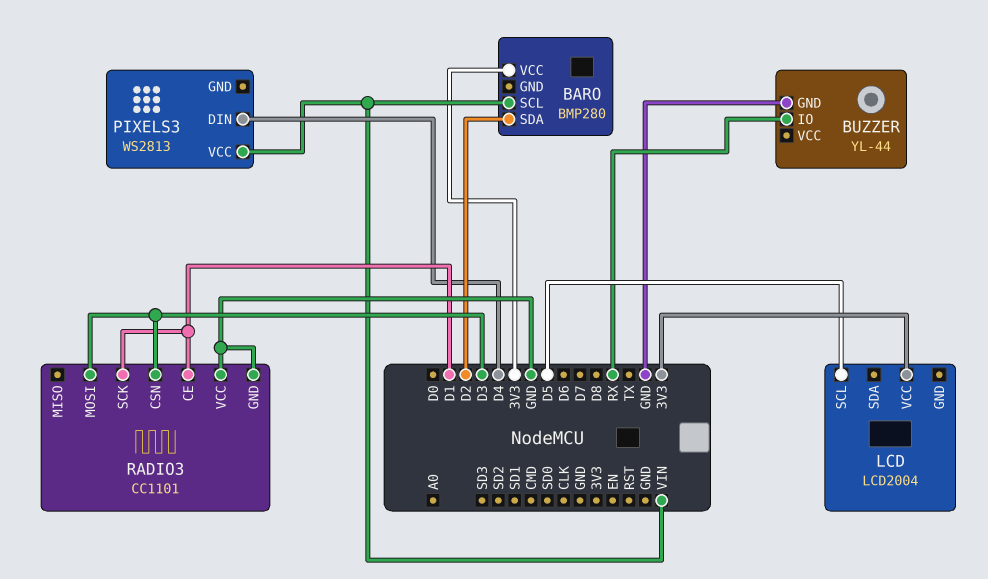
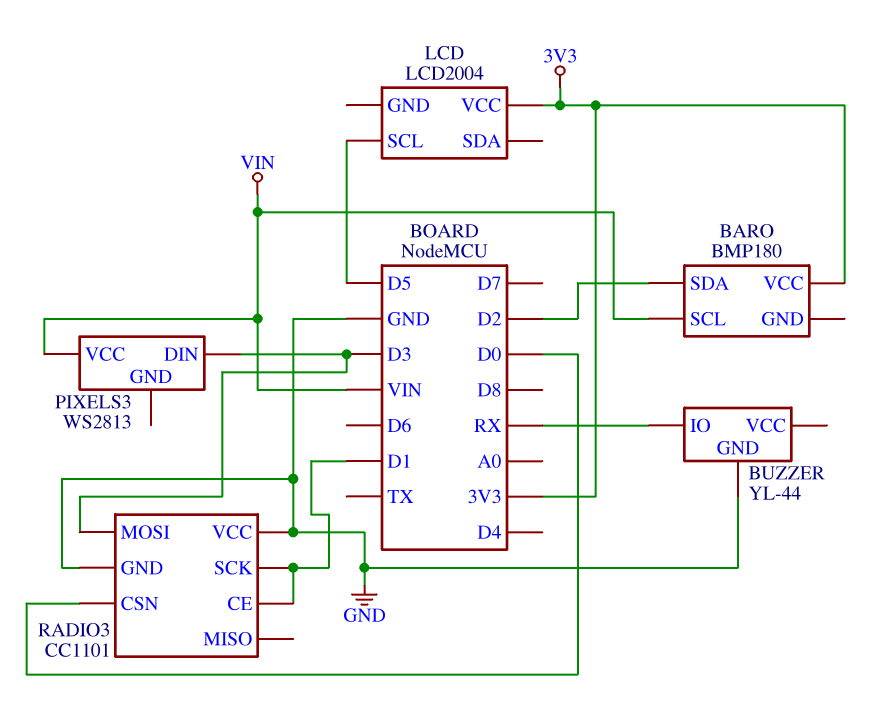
BARO: BMP280 -> BMP180
PIXELS3 pin DIN: D4 -> D3
RADIO3 pin CSN: D3 -> D0

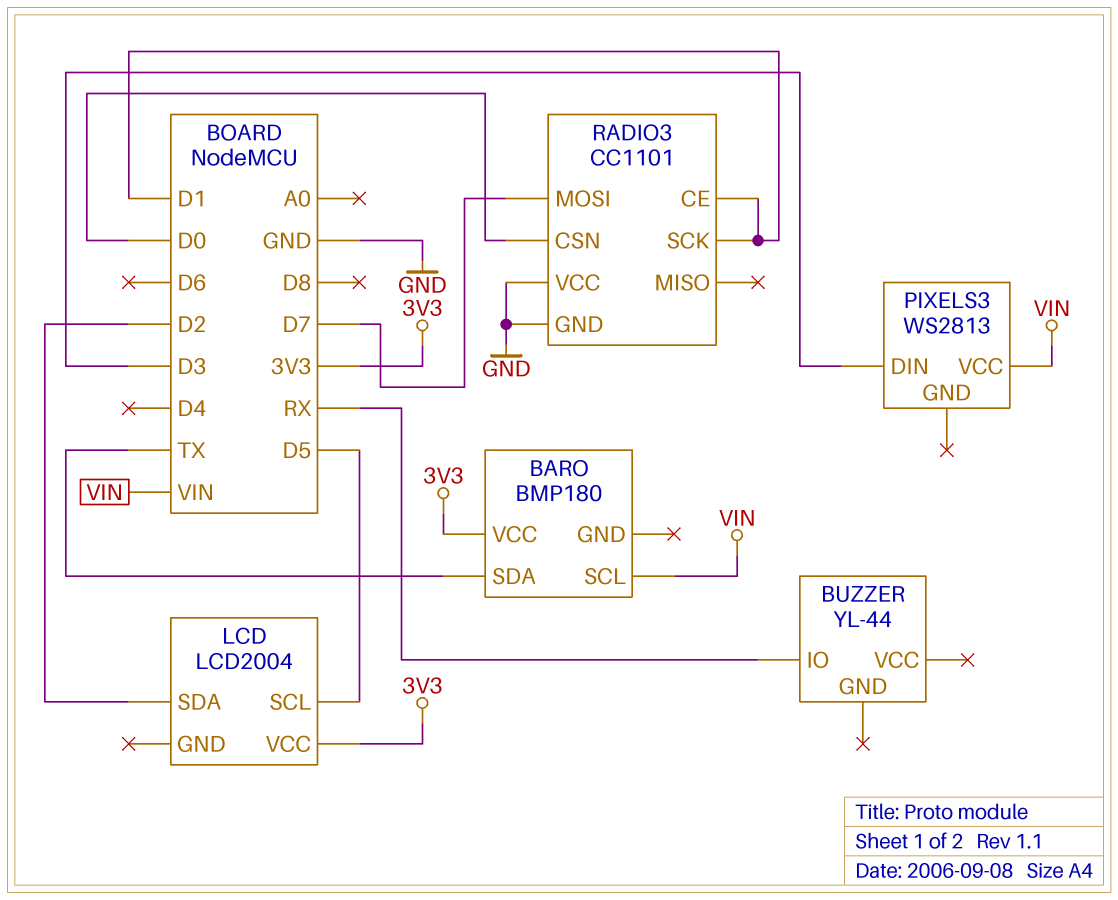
BARO pin SDA: D2 -> TX
BUZZER pin GND: GND -> none
LCD pin SDA: none -> D2
RADIO3 pin MOSI: D3 -> D7

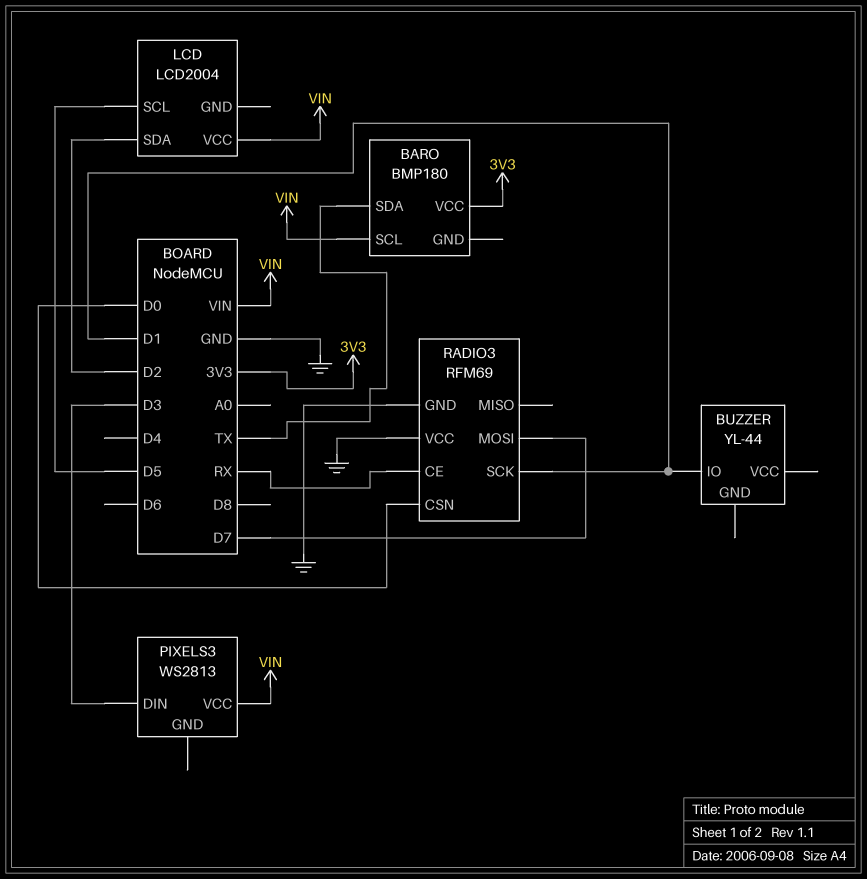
BUZZER pin IO: RX -> D1
LCD pin VCC: 3V3 -> VIN
RADIO3: CC1101 -> RFM69
RADIO3 pin CE: D1 -> RX

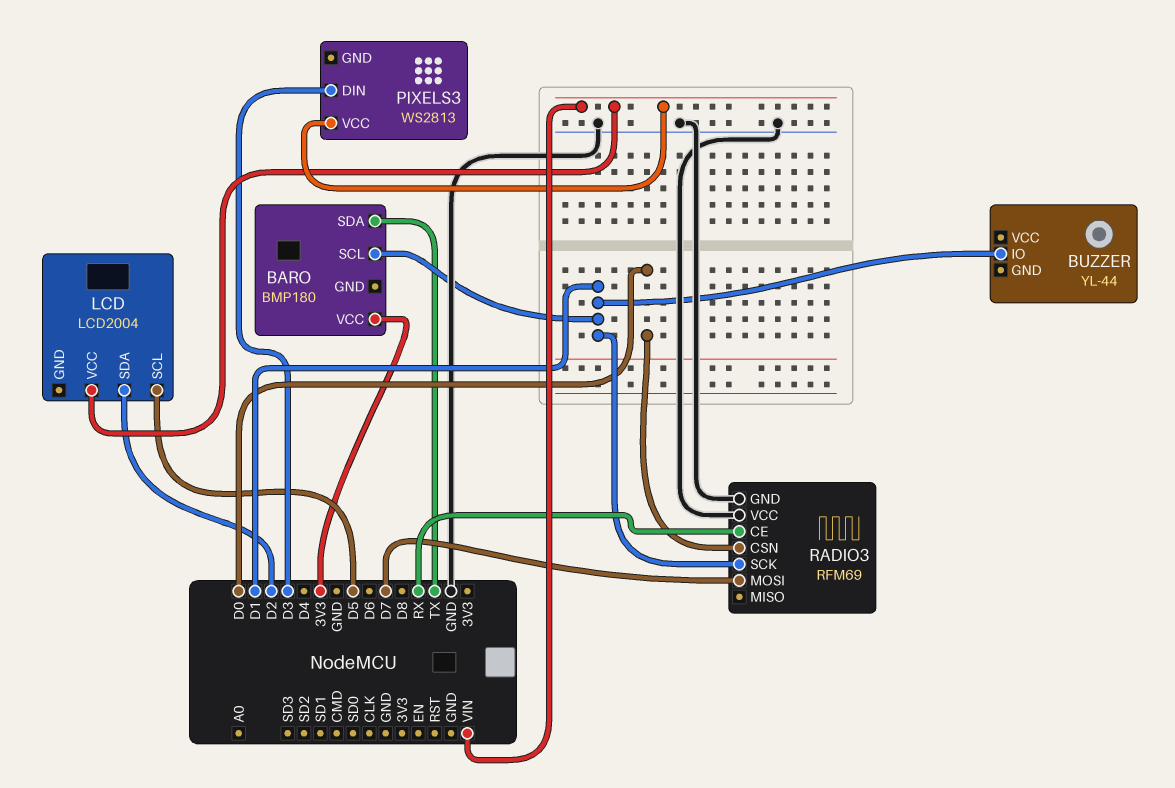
BARO pin SCL: VIN -> D1

